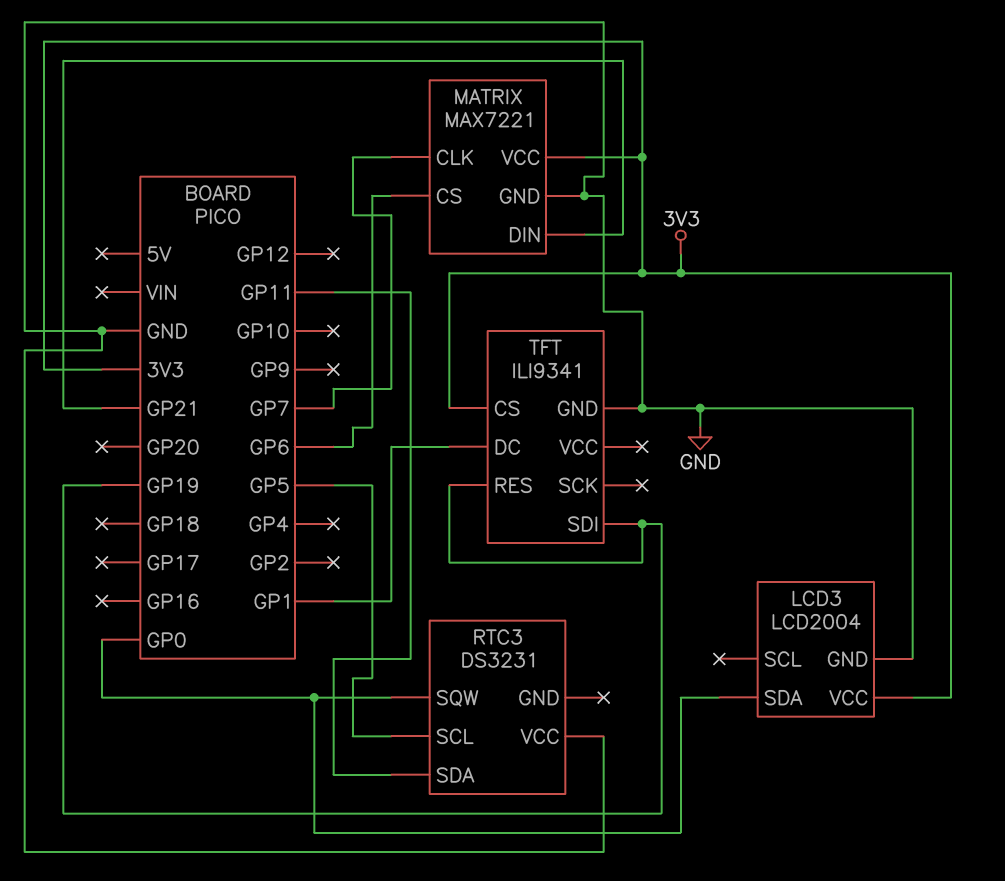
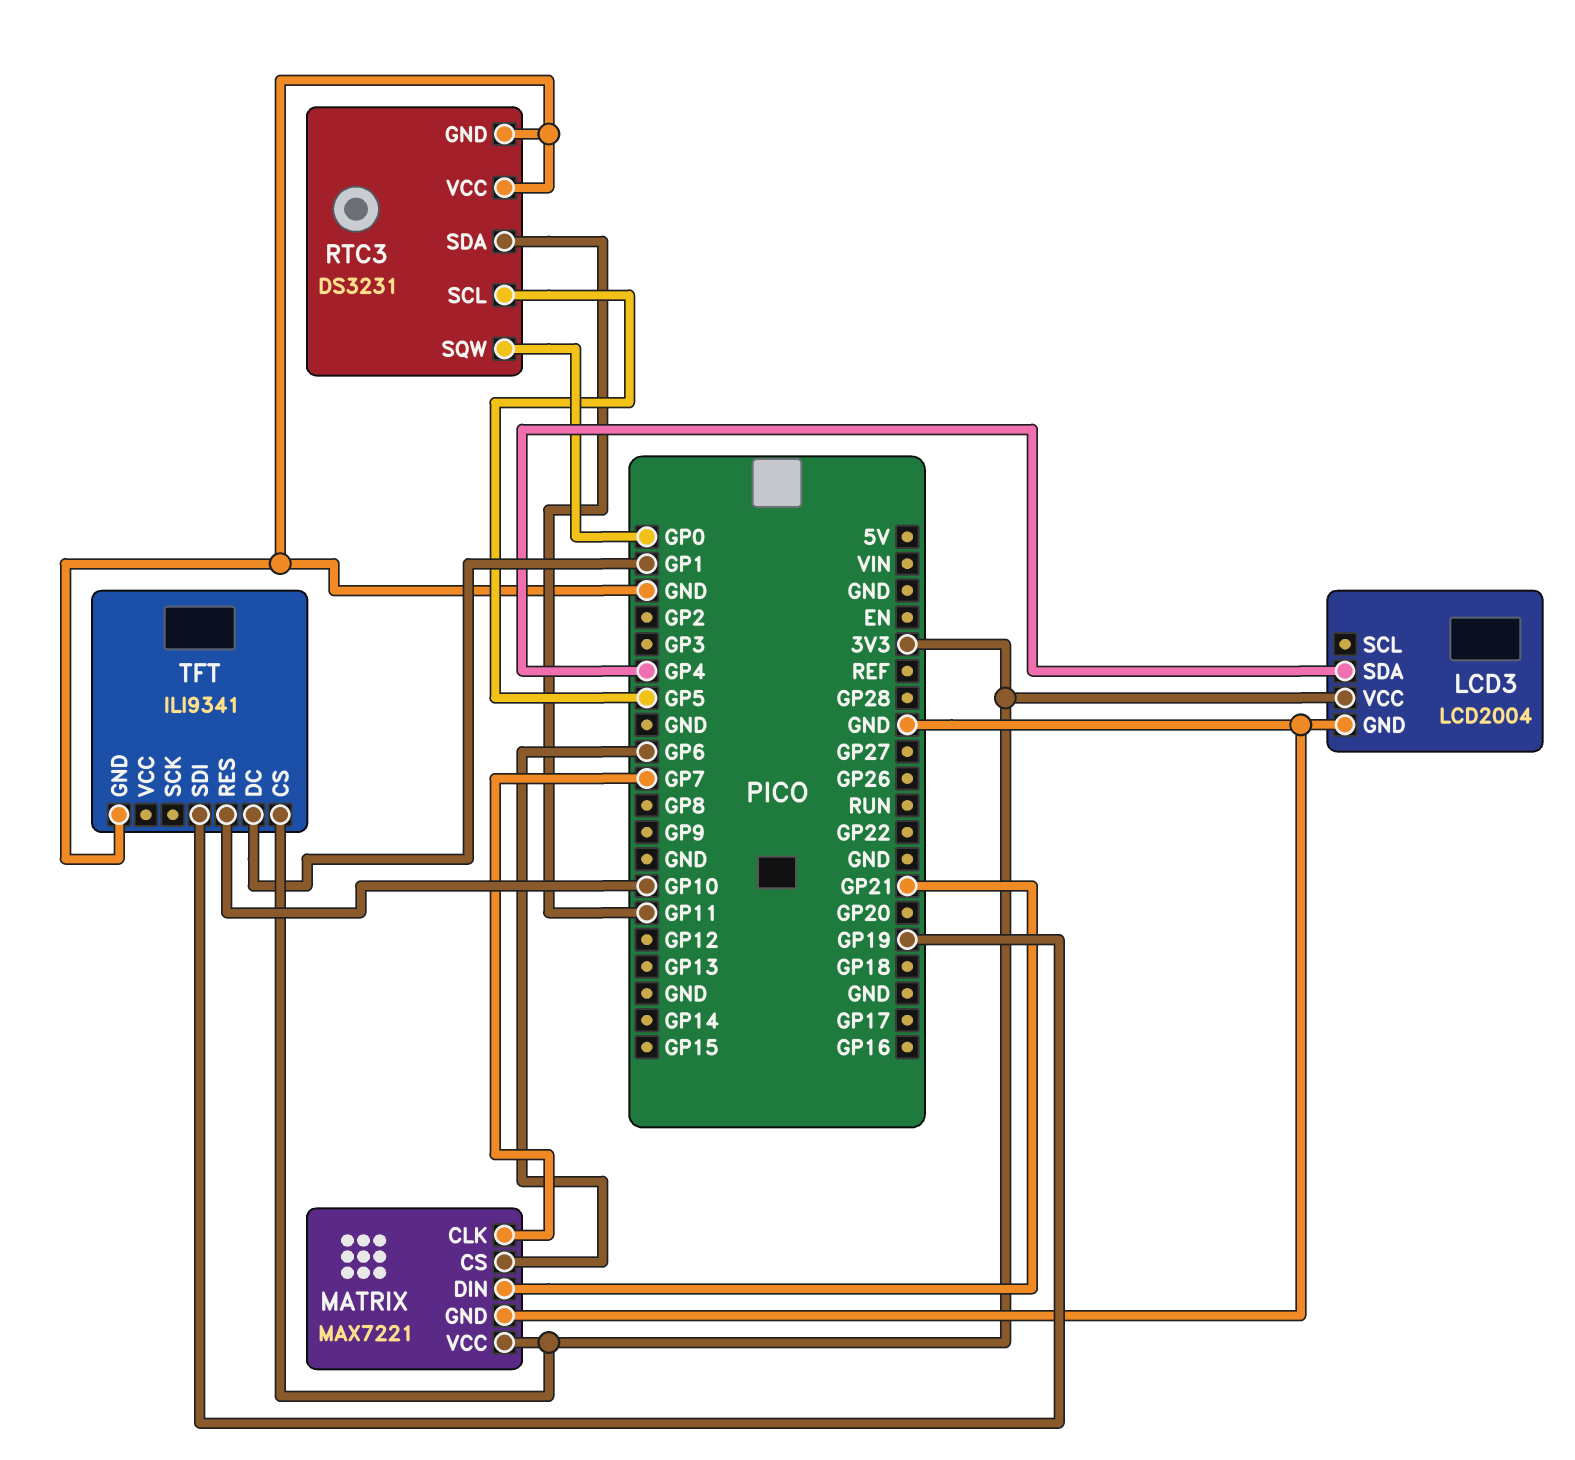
LCD3 pin SDA: GP0 -> GP4
RTC3 pin GND: none -> GND
TFT pin RES: GP19 -> GP10

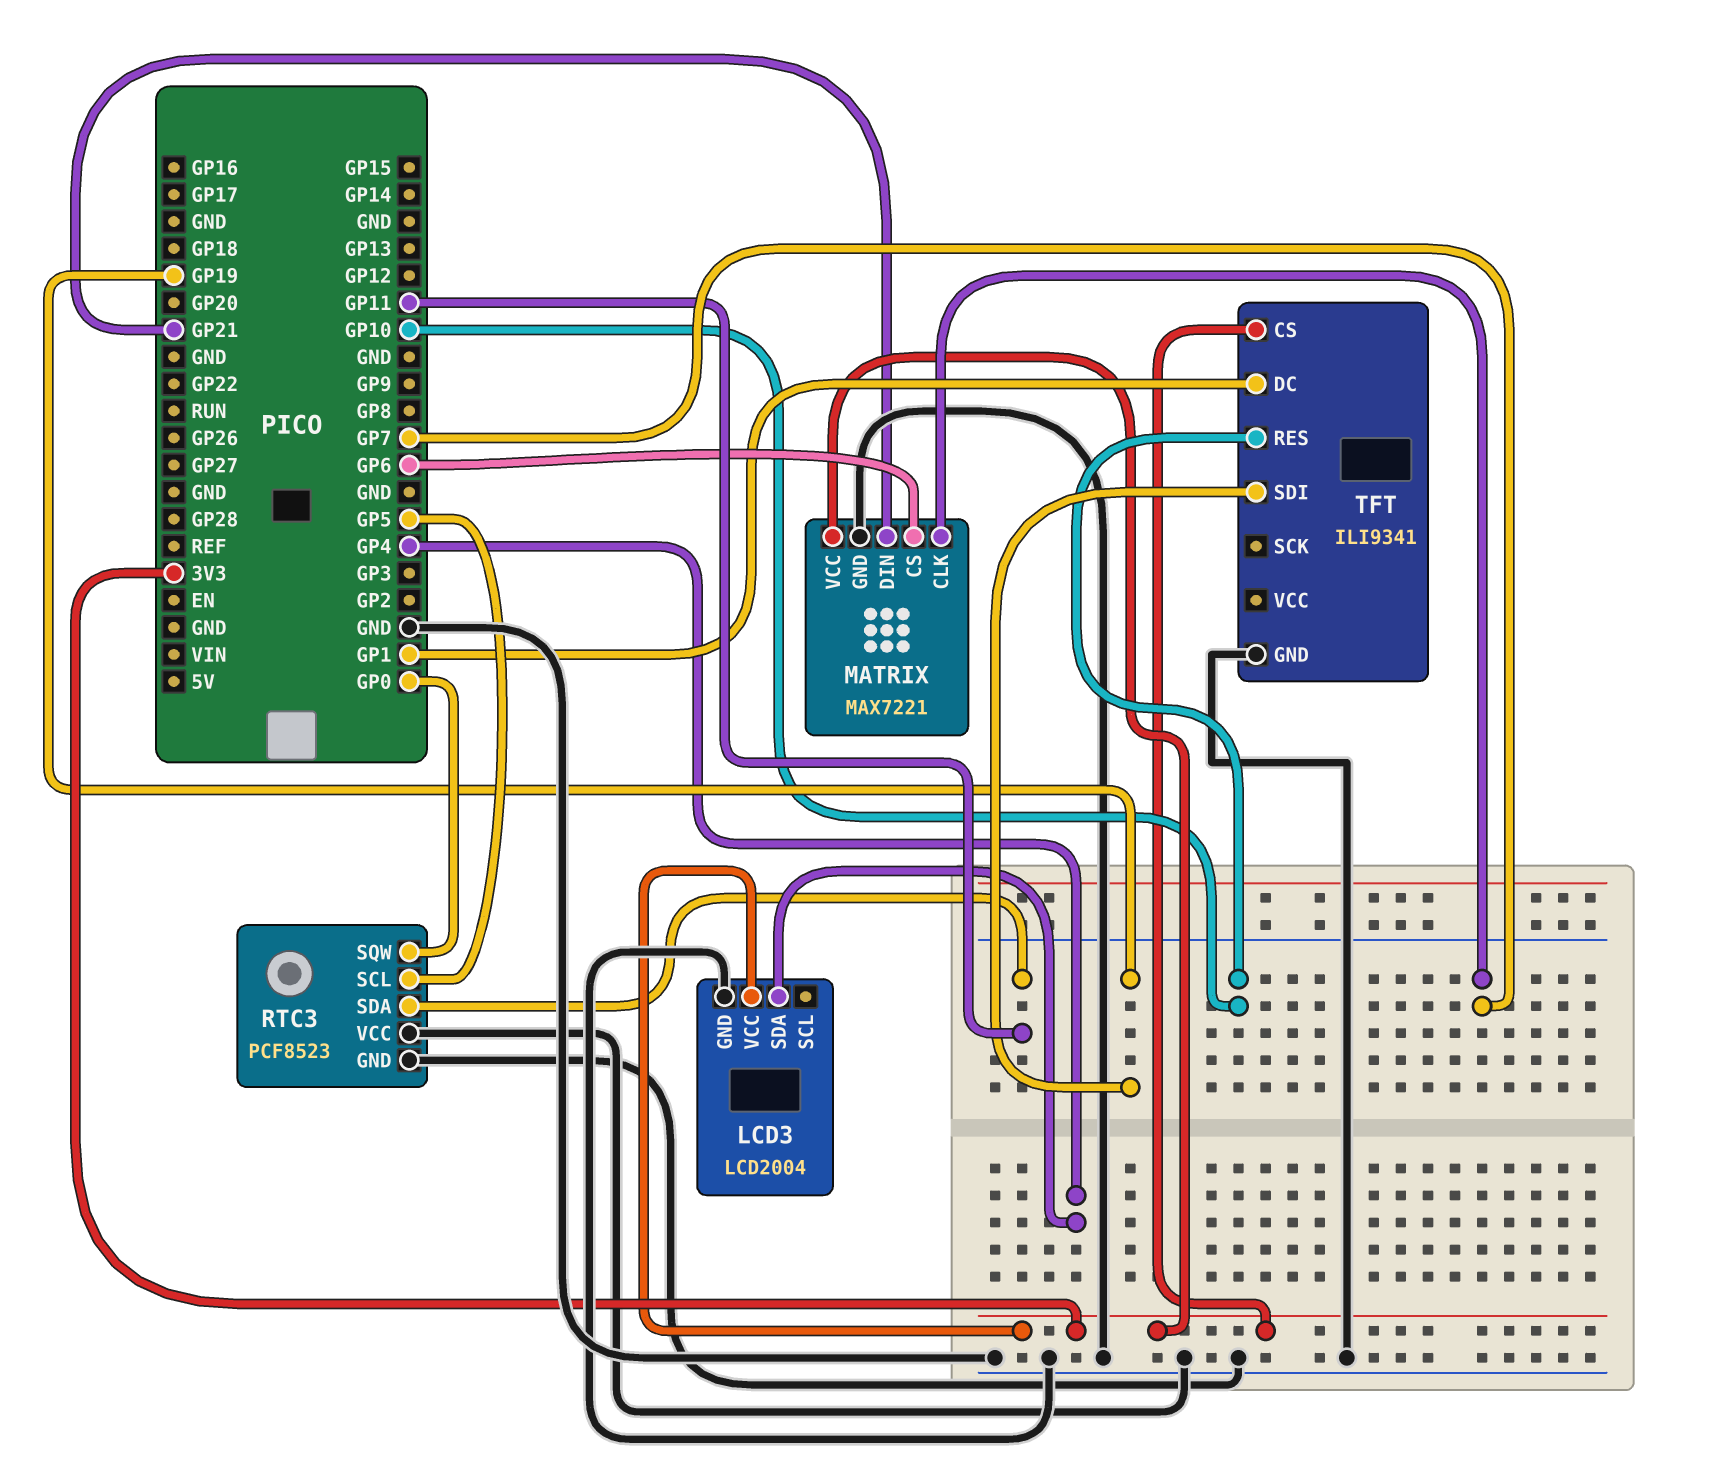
RTC3: DS3231 -> PCF8523

